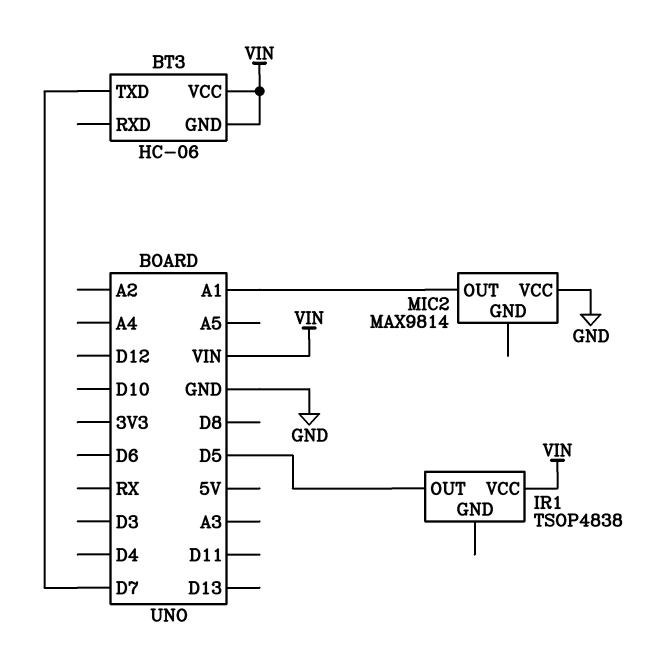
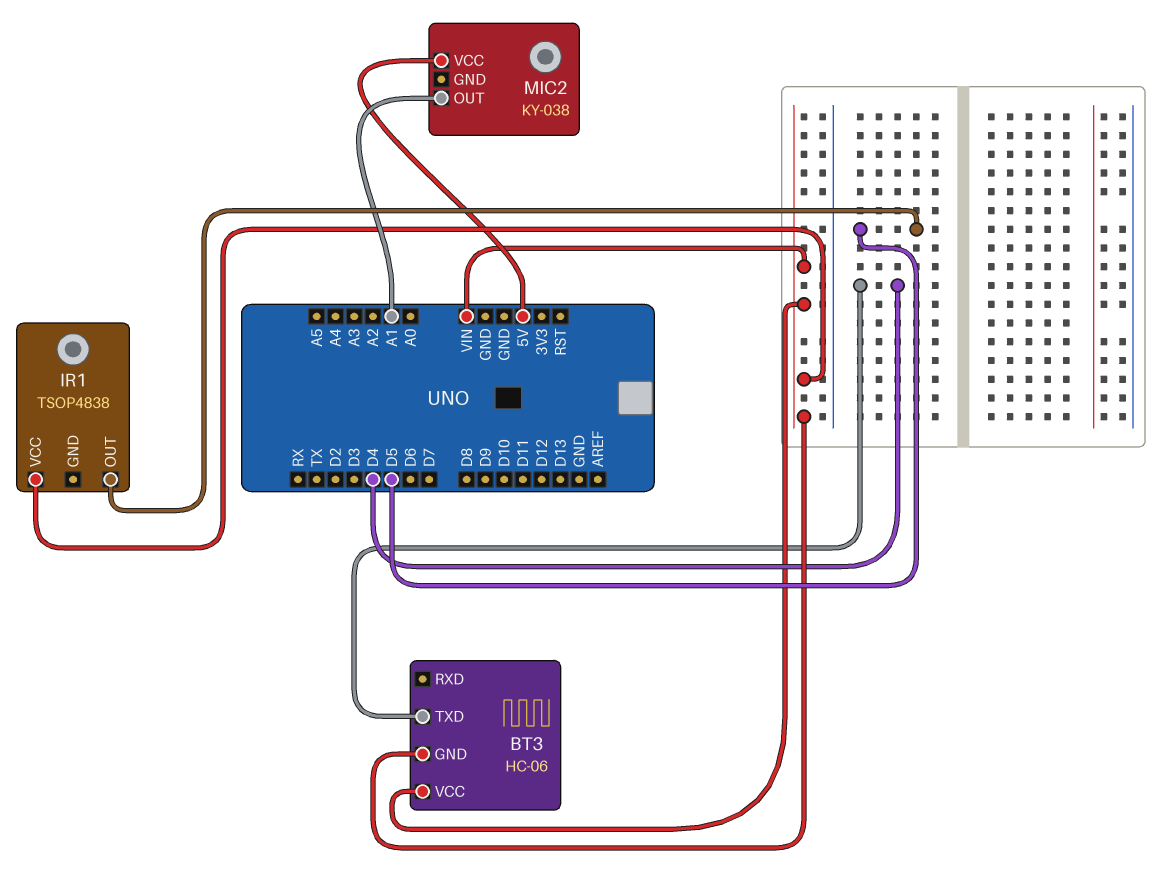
BT3 pin TXD: D7 -> D4
MIC2: MAX9814 -> KY-038
MIC2 pin VCC: GND -> 5V

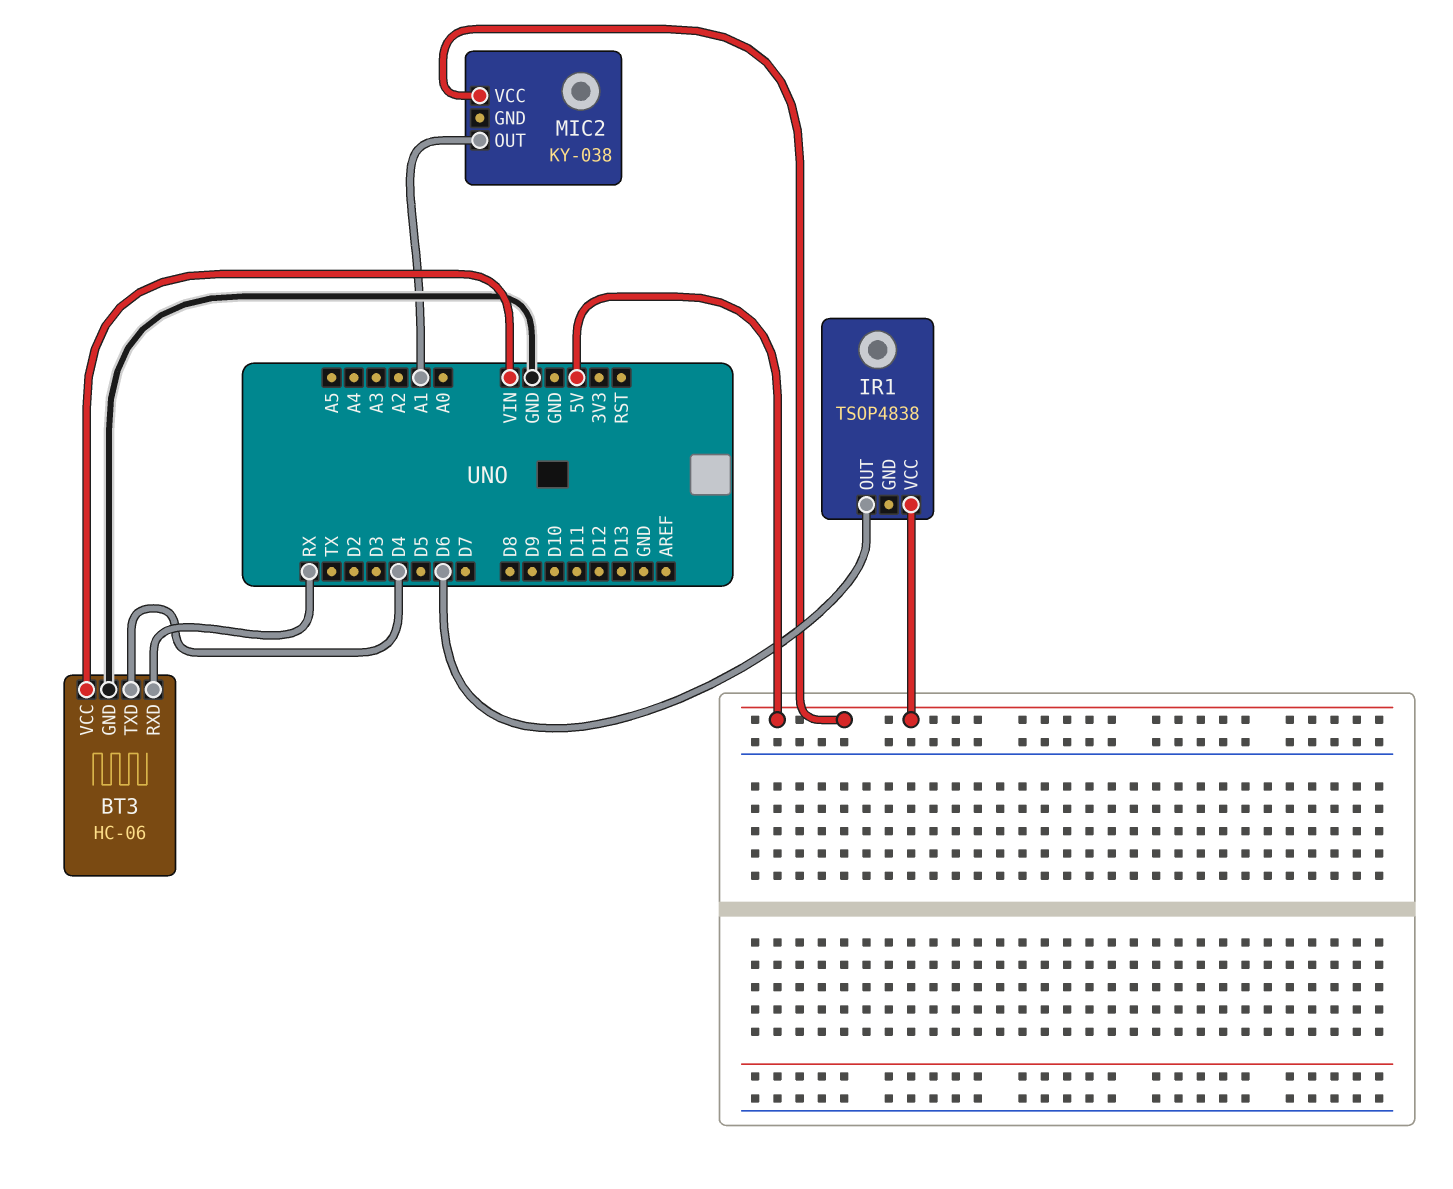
BT3 pin GND: VIN -> GND
BT3 pin RXD: none -> RX
IR1 pin OUT: D5 -> D6
IR1 pin VCC: VIN -> 5V

